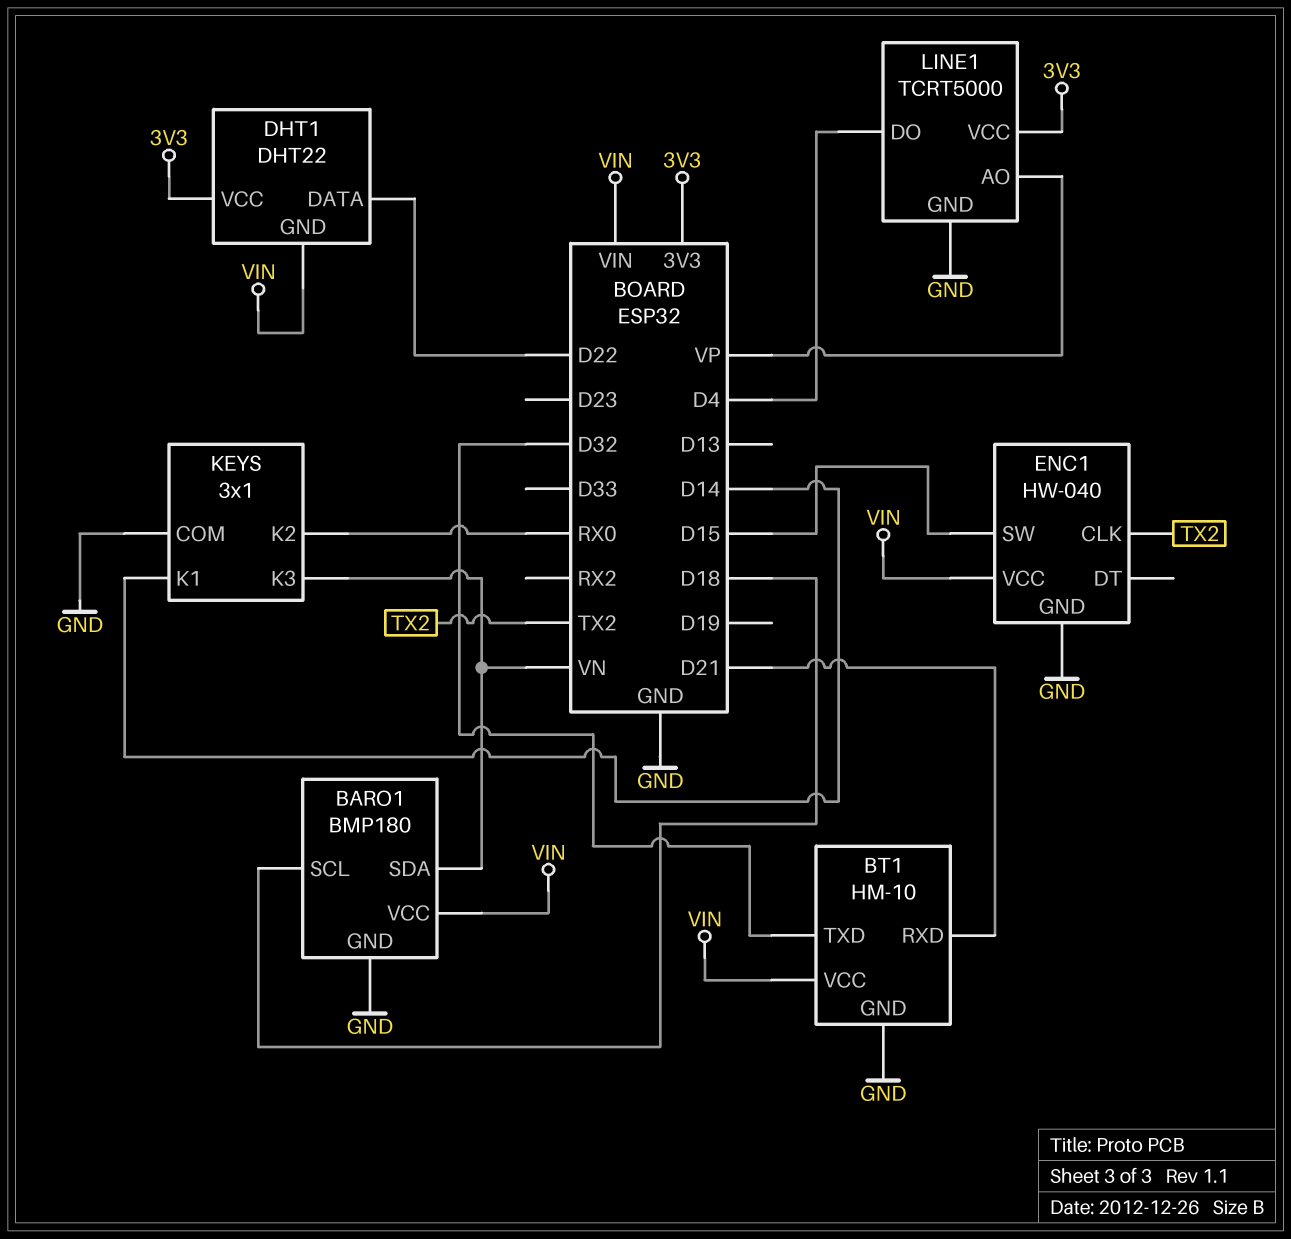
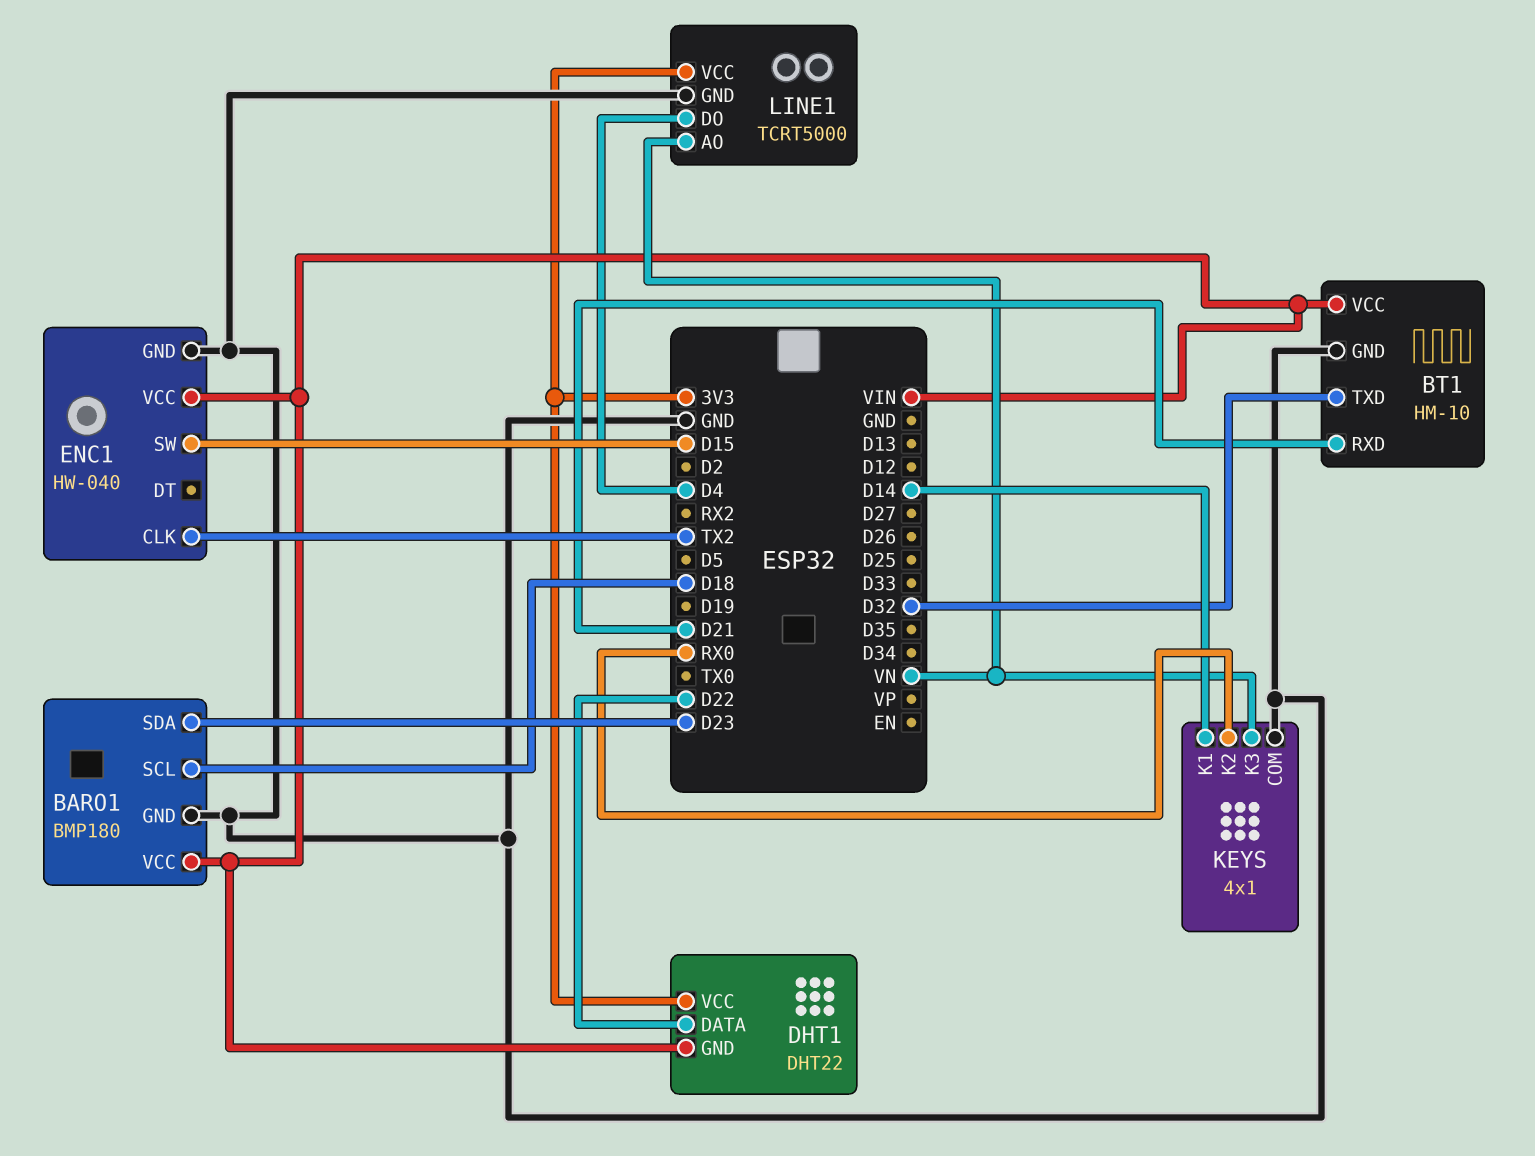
BARO1 pin SDA: VN -> D23
KEYS: 3x1 -> 4x1
LINE1 pin AO: VP -> VN

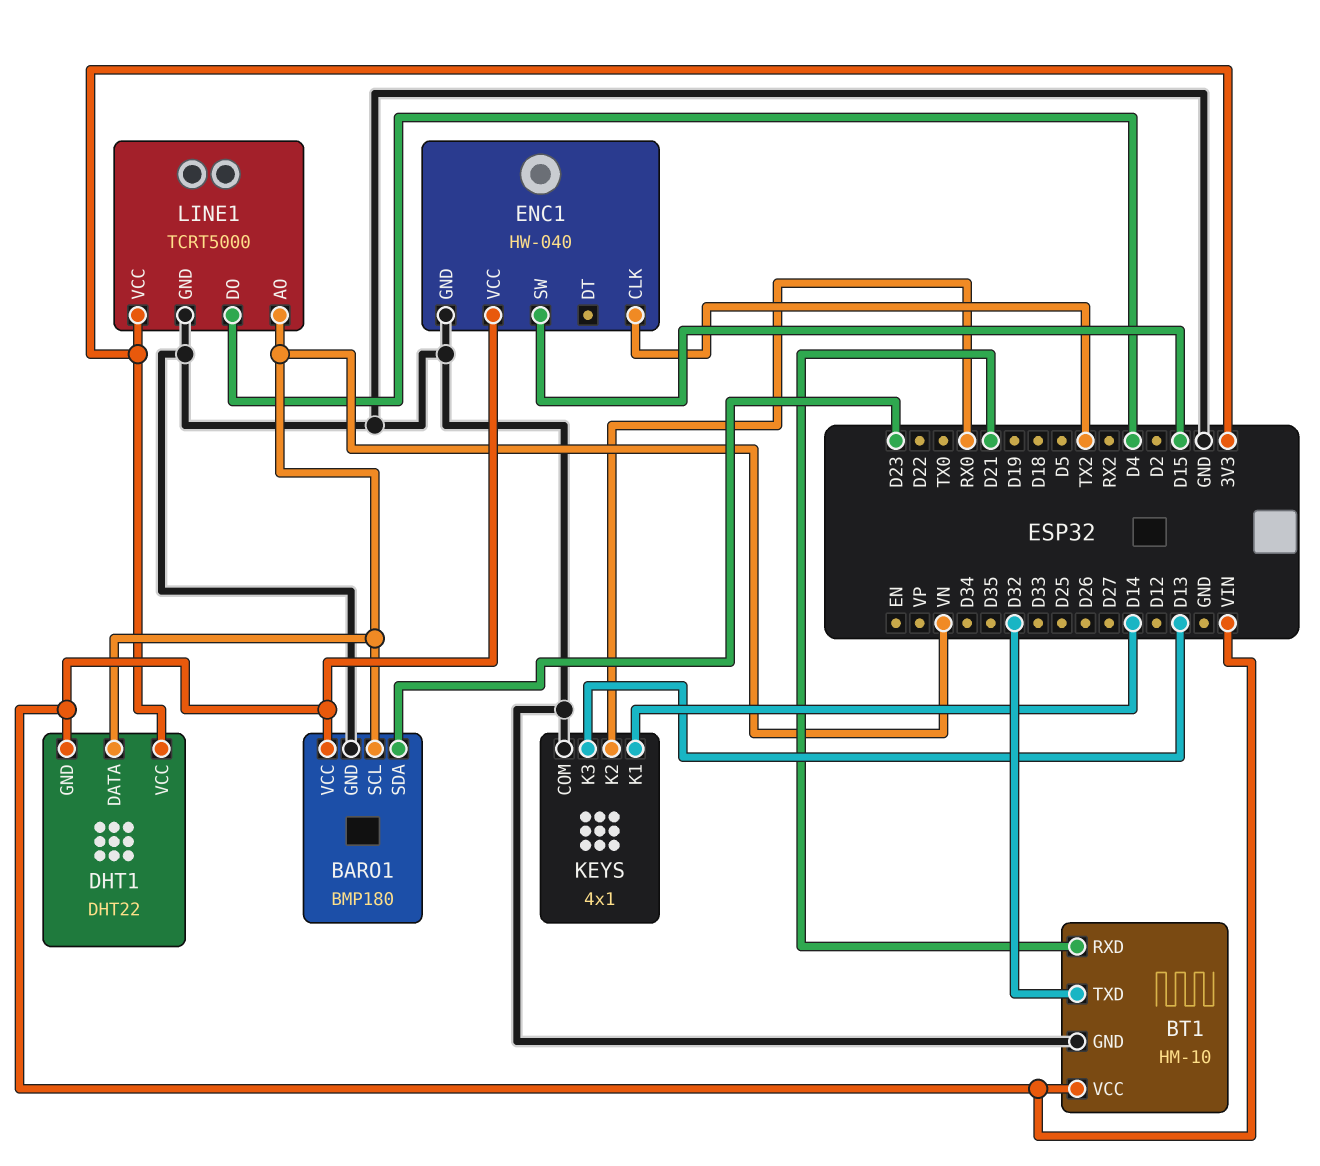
BARO1 pin SCL: D18 -> VN
DHT1 pin DATA: D22 -> VN
KEYS pin K3: VN -> D13

